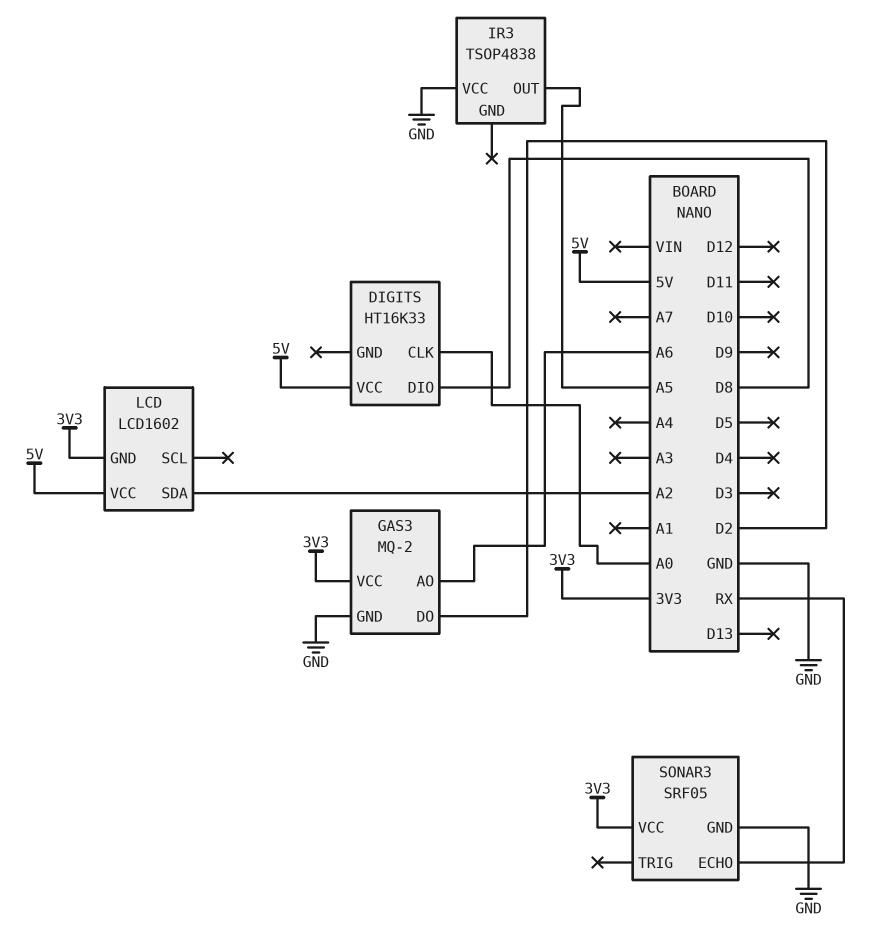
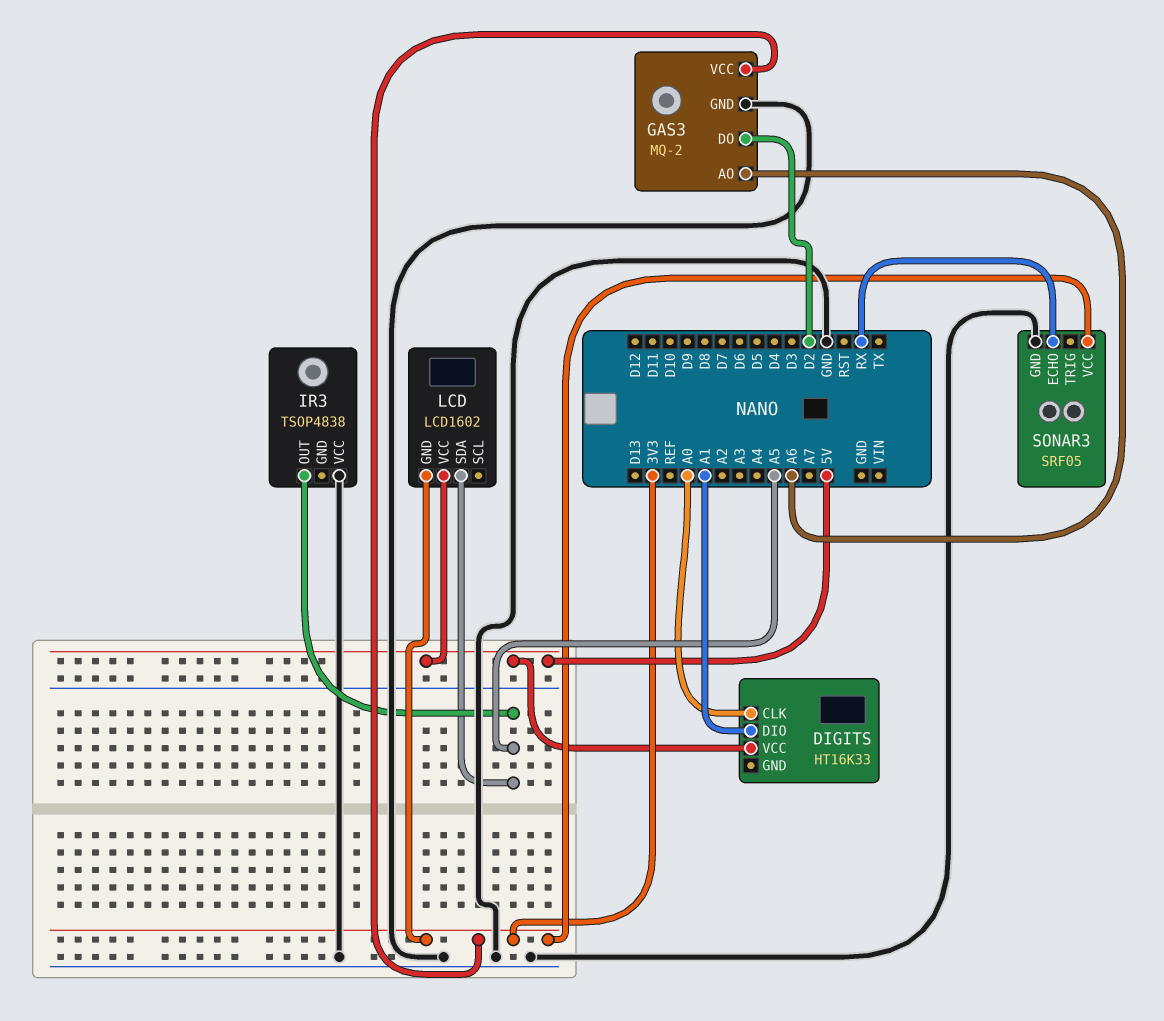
DIGITS pin DIO: D8 -> A1
LCD pin SDA: A2 -> A5

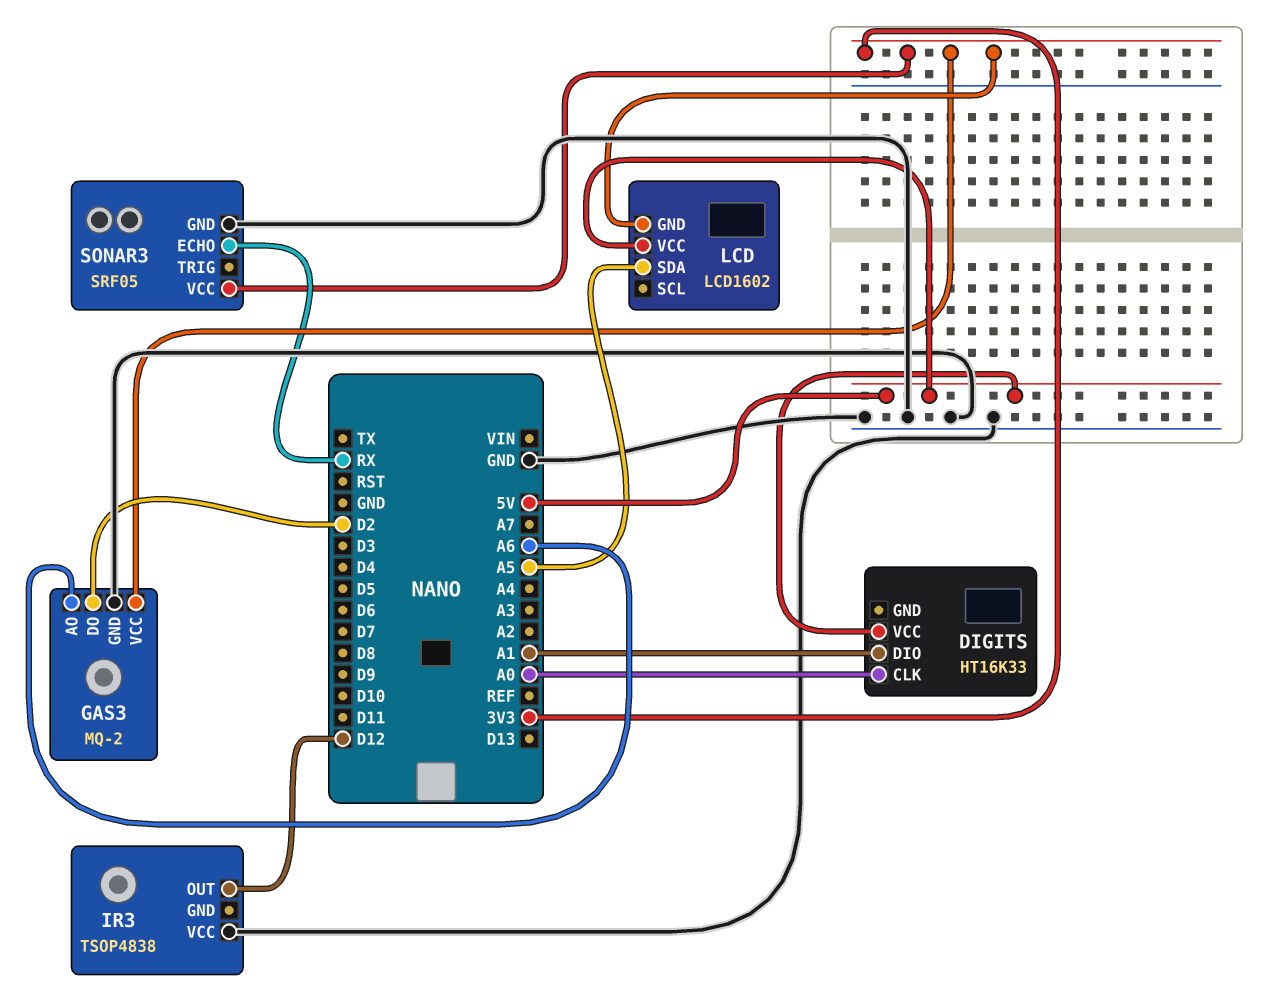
IR3 pin OUT: A5 -> D12

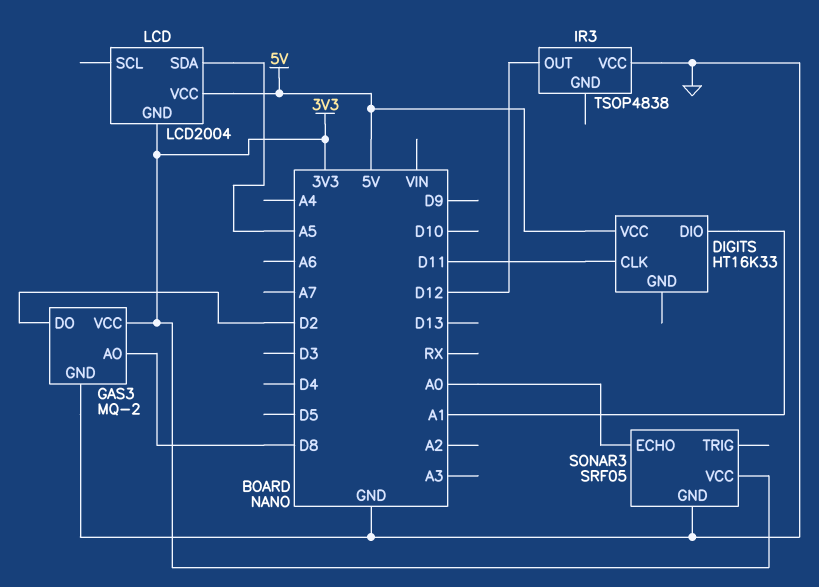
DIGITS pin CLK: A0 -> D11
GAS3 pin AO: A6 -> D8
LCD: LCD1602 -> LCD2004
SONAR3 pin ECHO: RX -> A0

